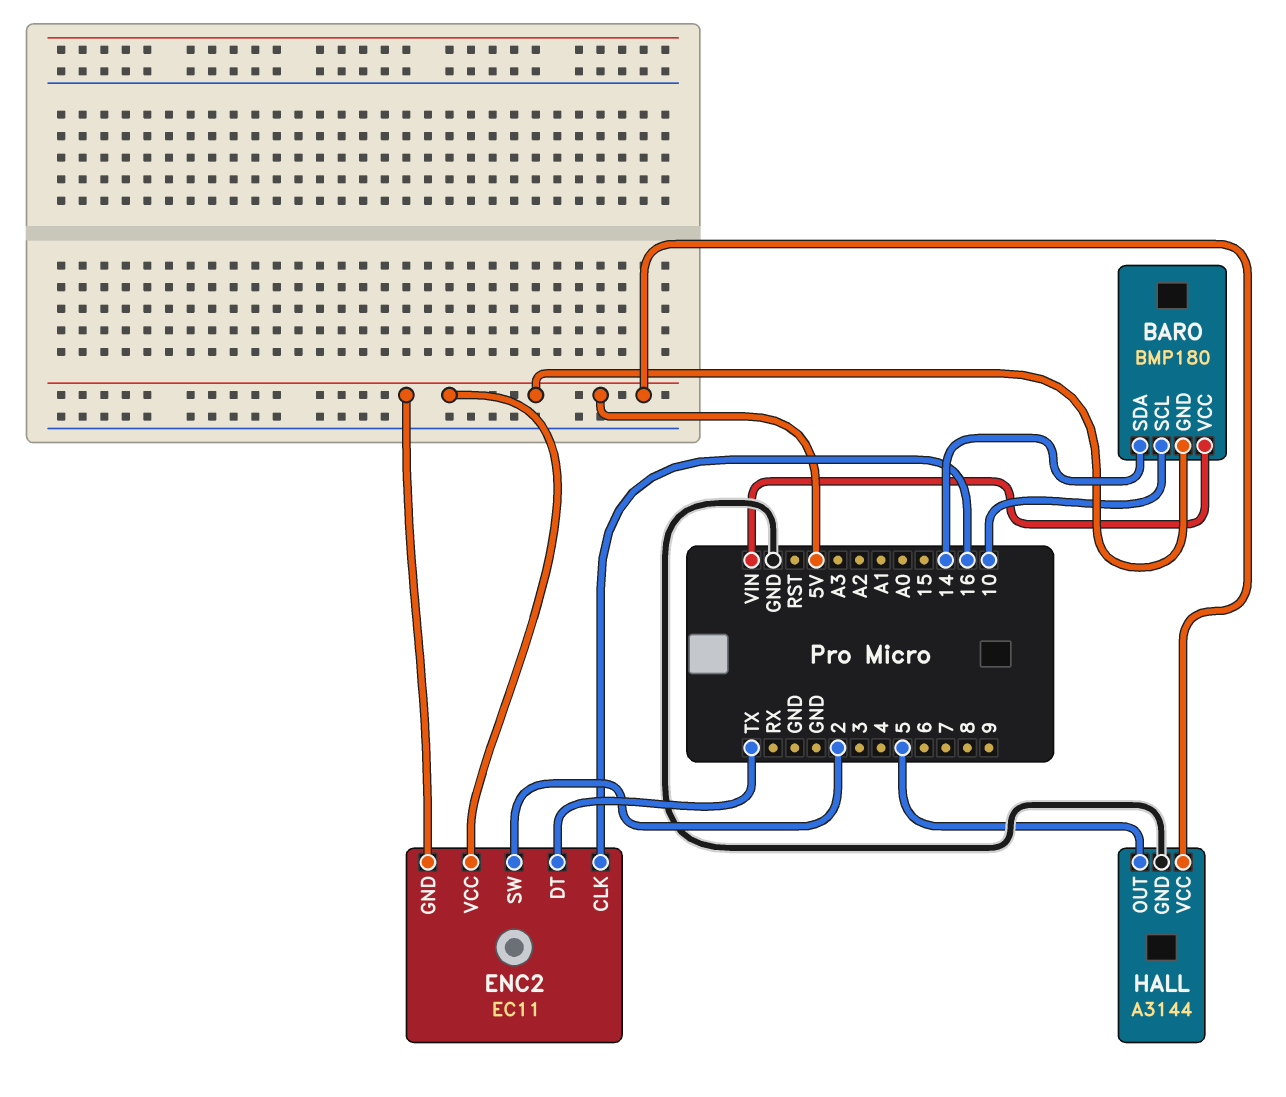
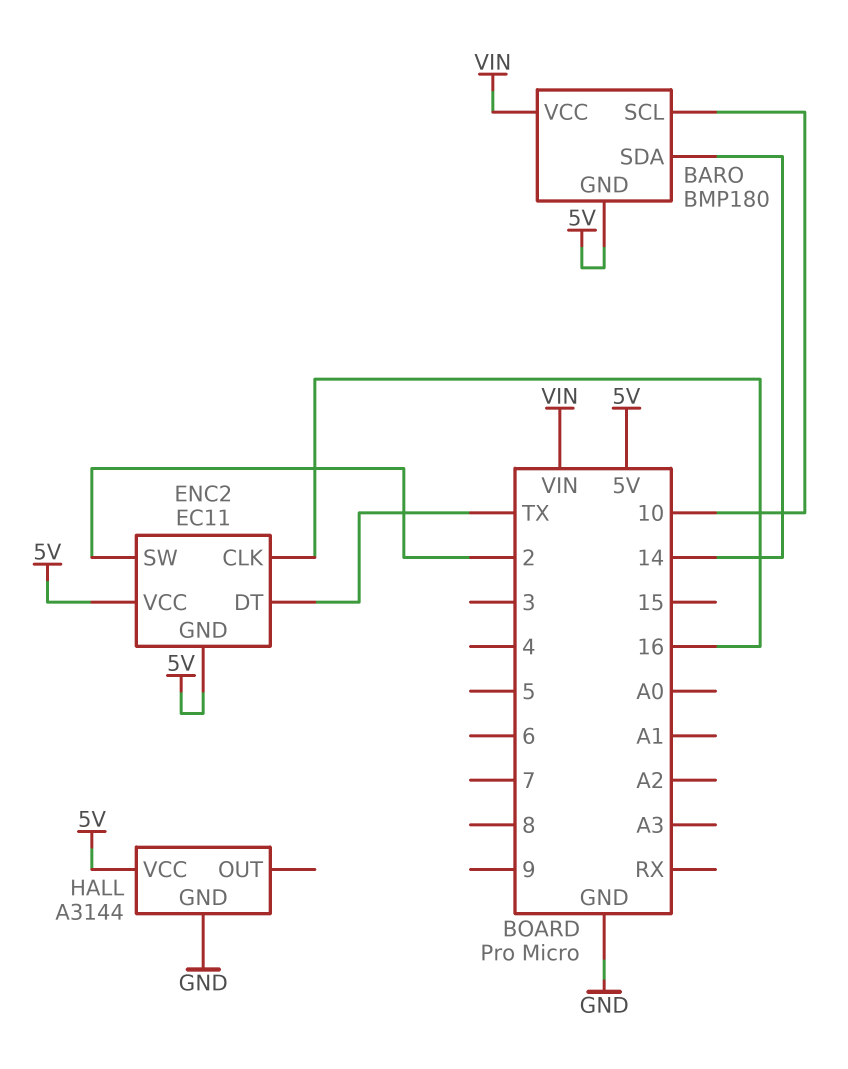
HALL pin OUT: 5 -> none

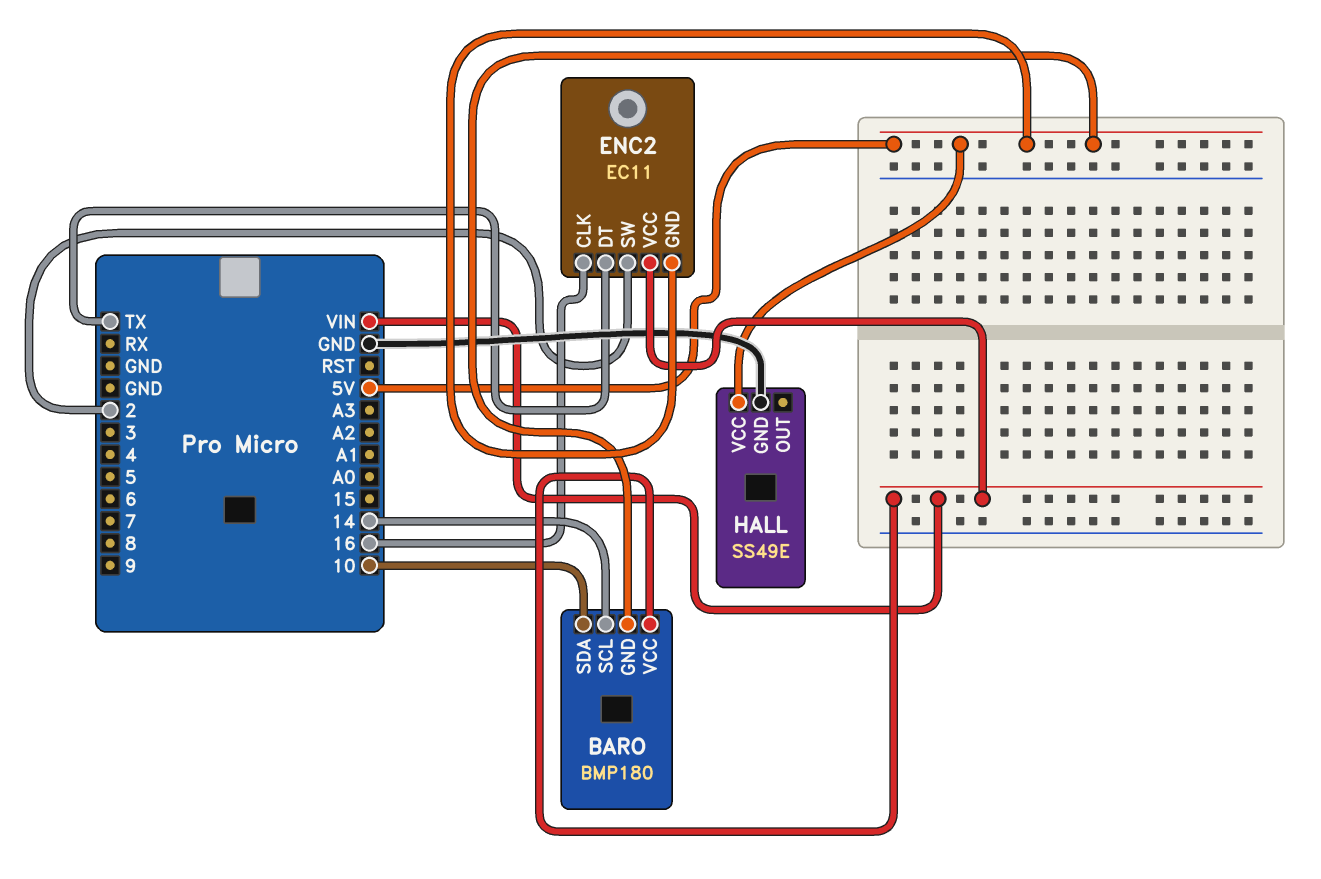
BARO pin SCL: 10 -> 14
BARO pin SDA: 14 -> 10
ENC2 pin VCC: 5V -> VIN
HALL: A3144 -> SS49E

